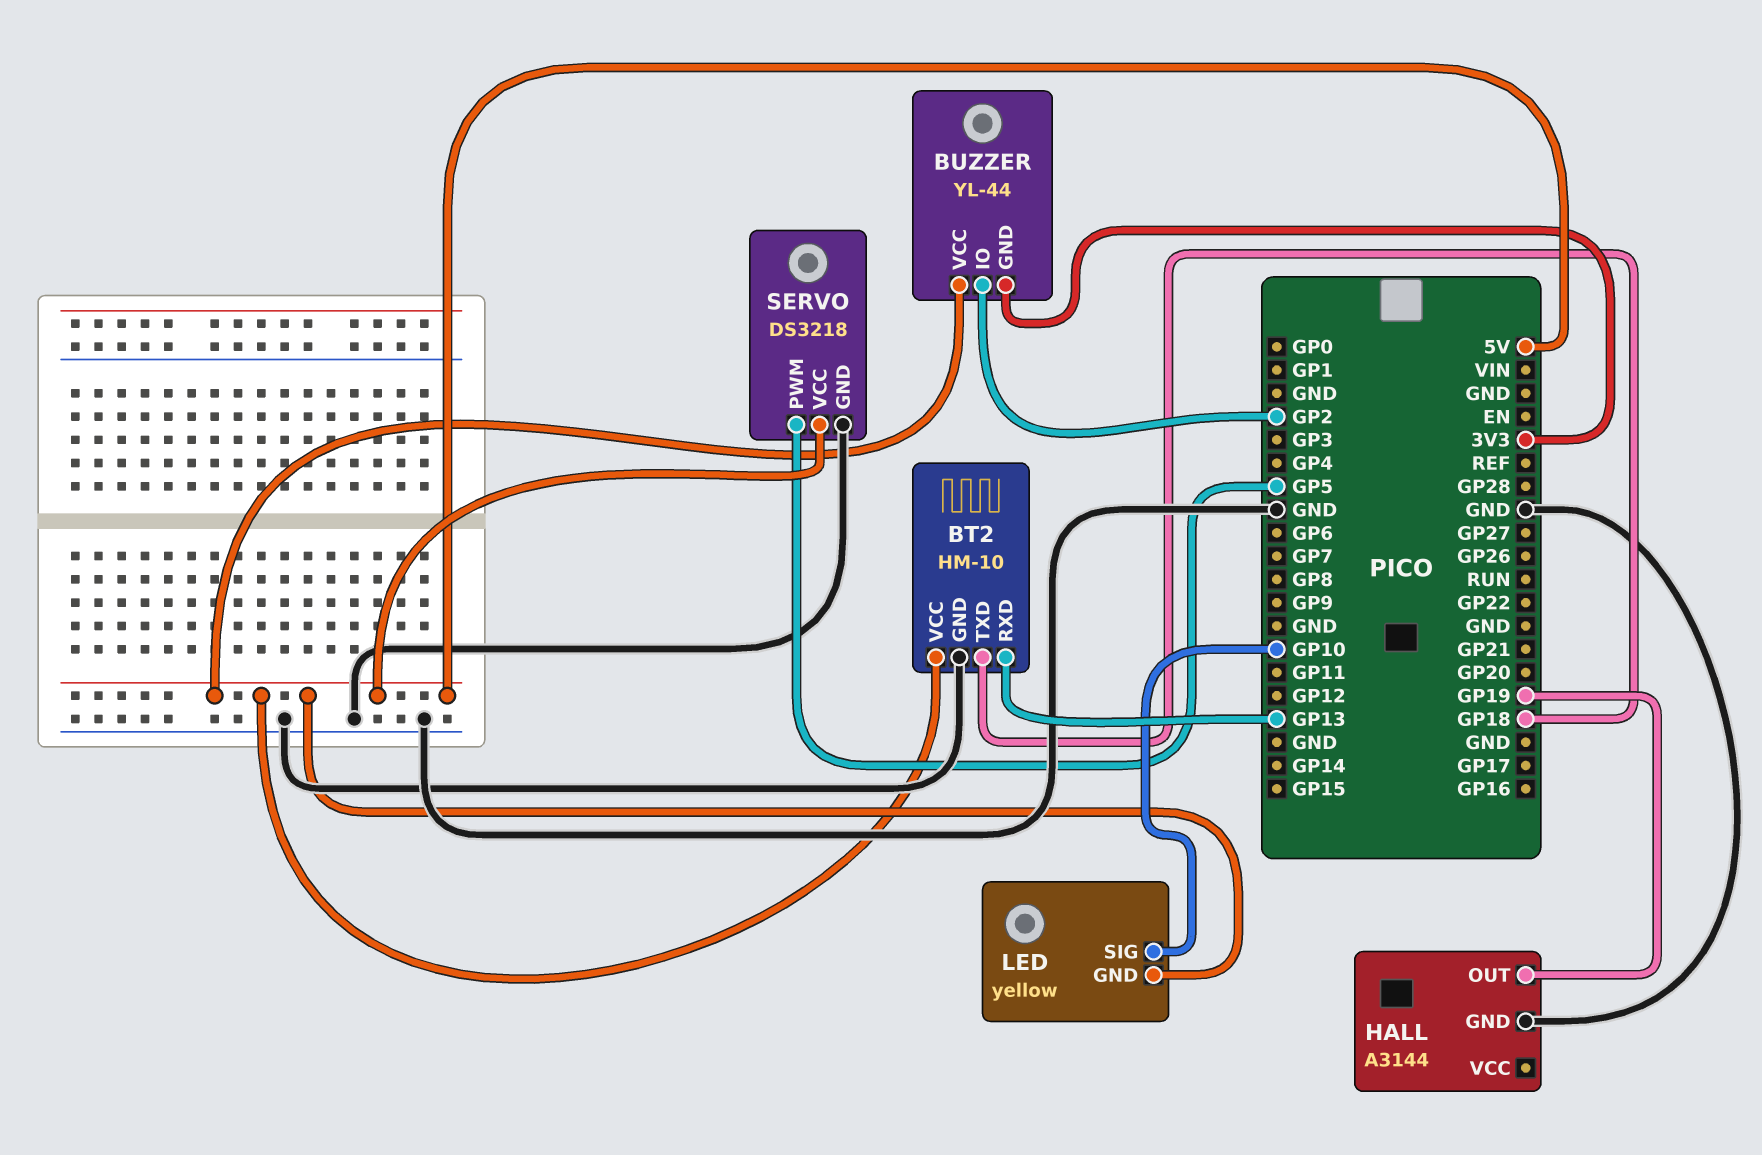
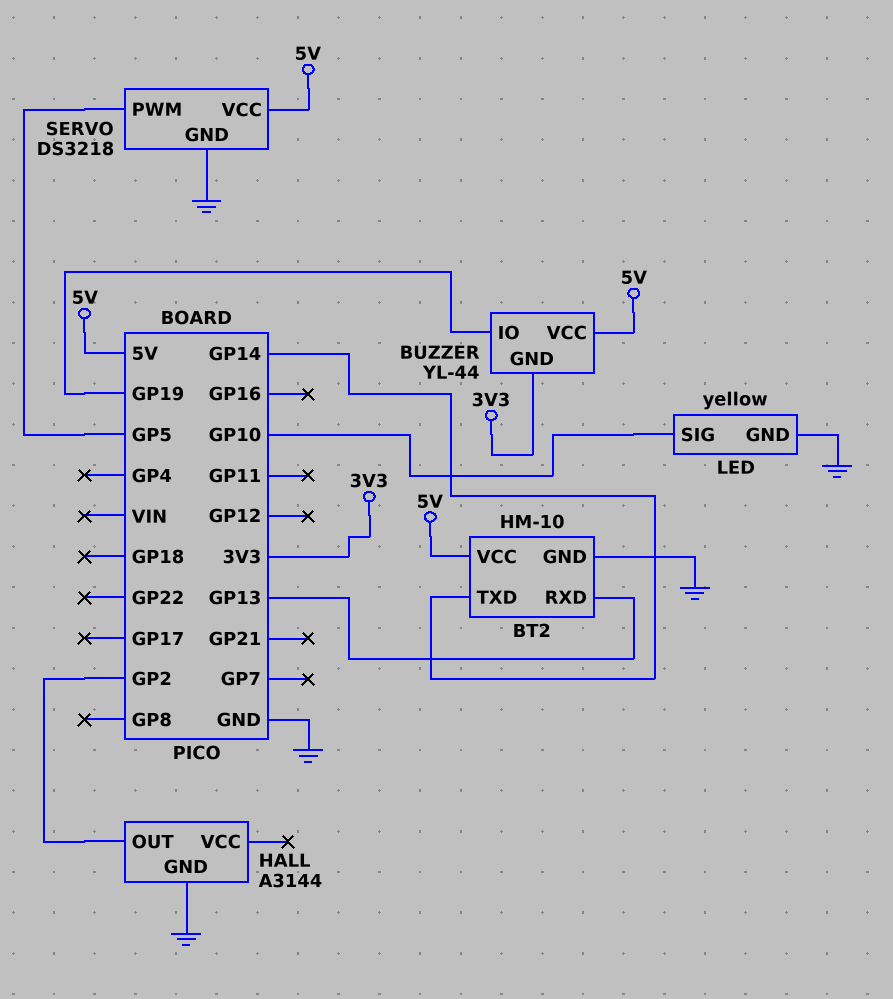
BT2 pin TXD: GP18 -> GP14
BUZZER pin IO: GP2 -> GP19
HALL pin OUT: GP19 -> GP2
LED pin GND: 5V -> GND

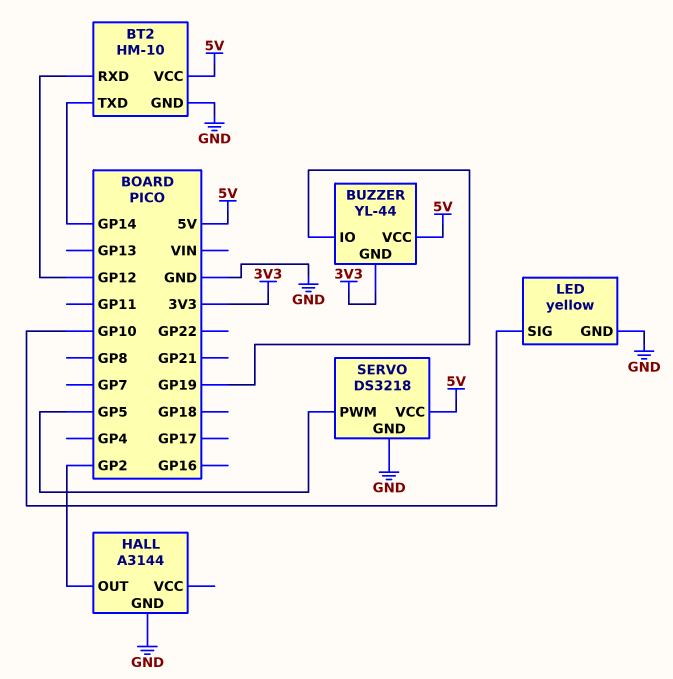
BT2 pin RXD: GP13 -> GP12

